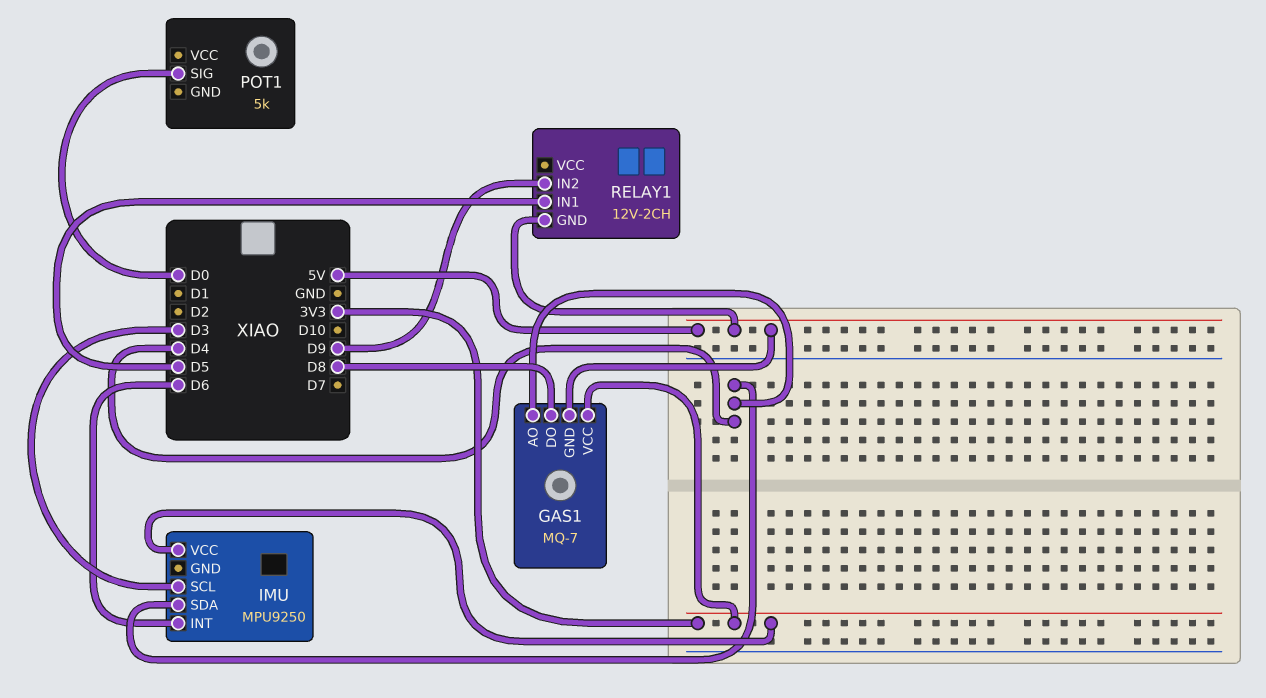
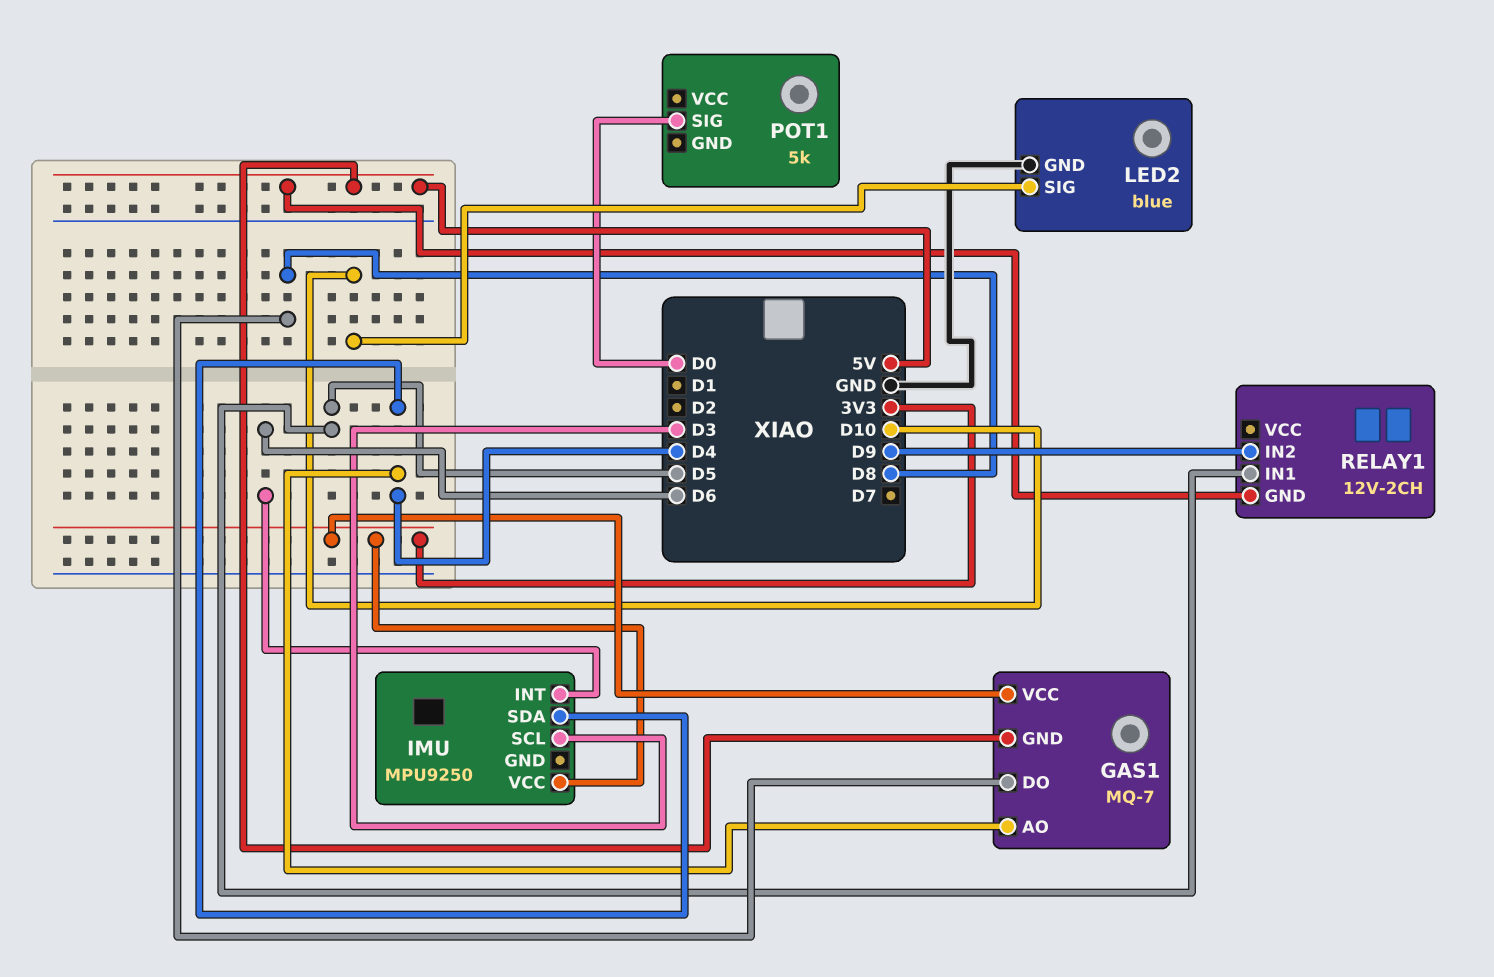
LED2: none -> blue
LED2 pin GND: none -> GND
LED2 pin SIG: none -> D10

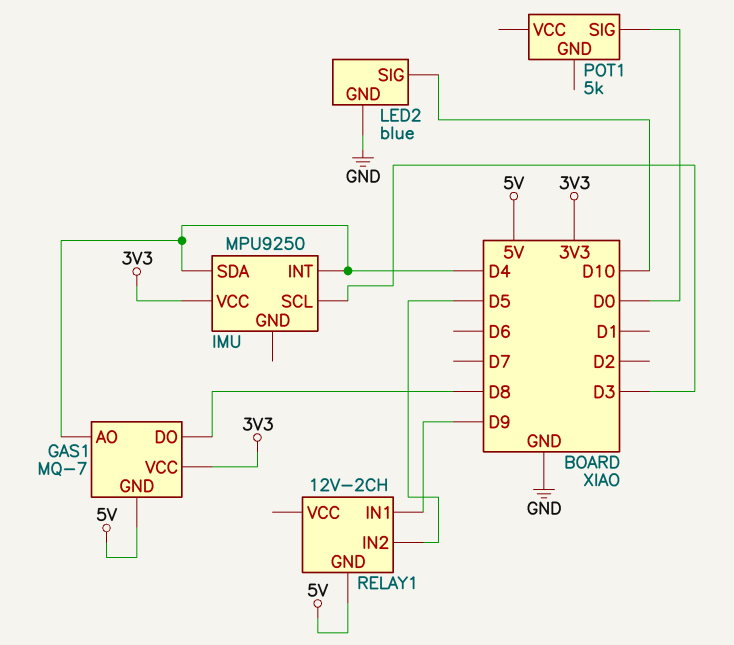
IMU pin INT: D6 -> D4
RELAY1 pin IN1: D5 -> D9
RELAY1 pin IN2: D9 -> D5

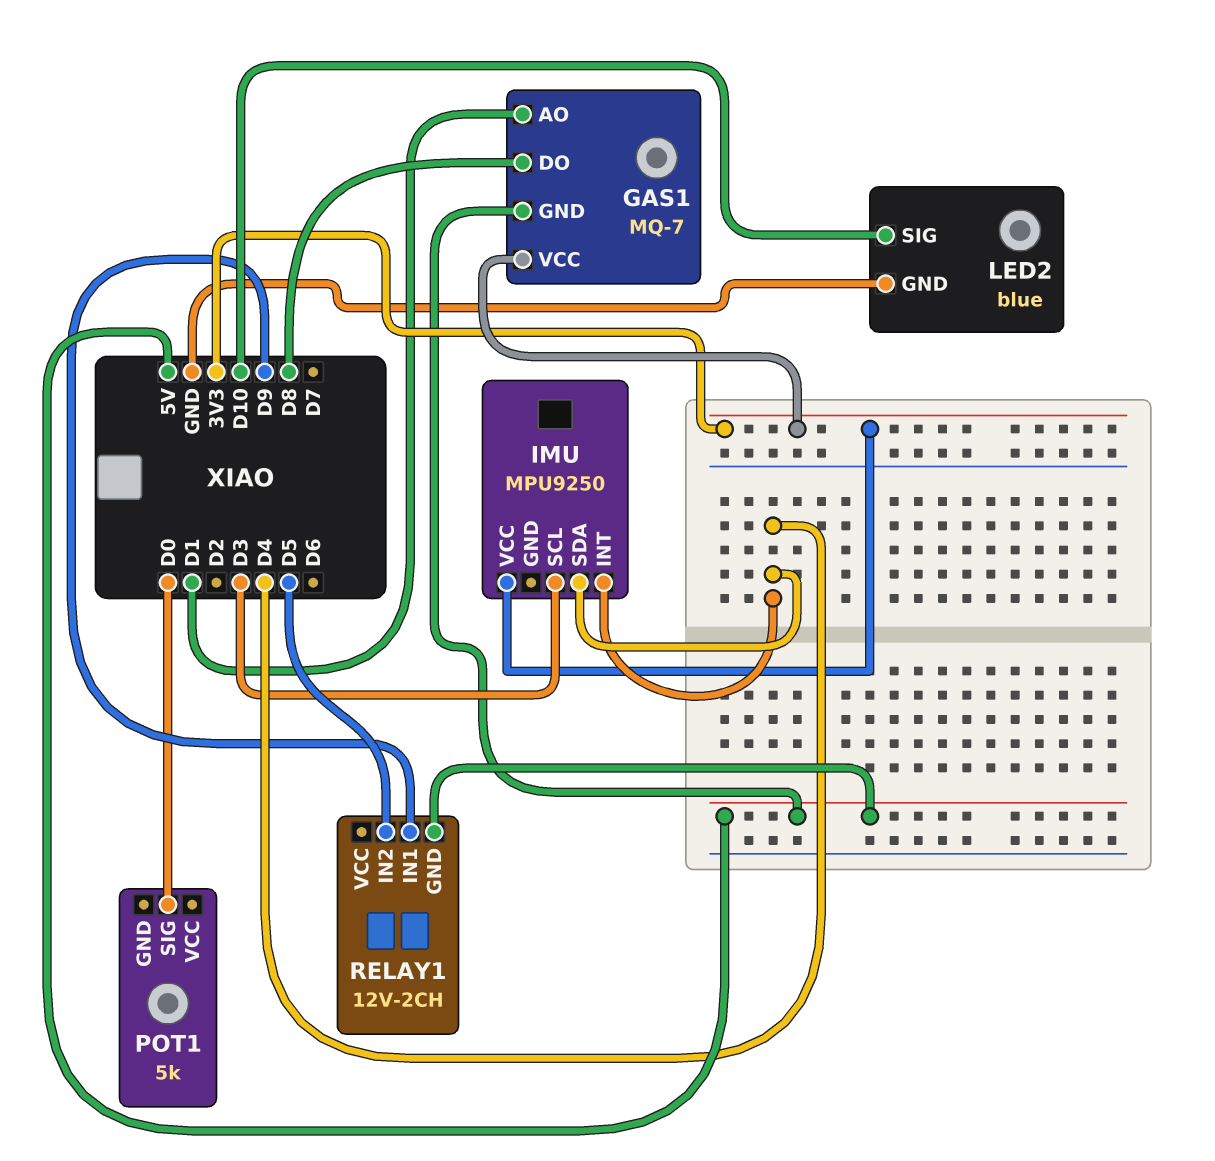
GAS1 pin AO: D4 -> D1

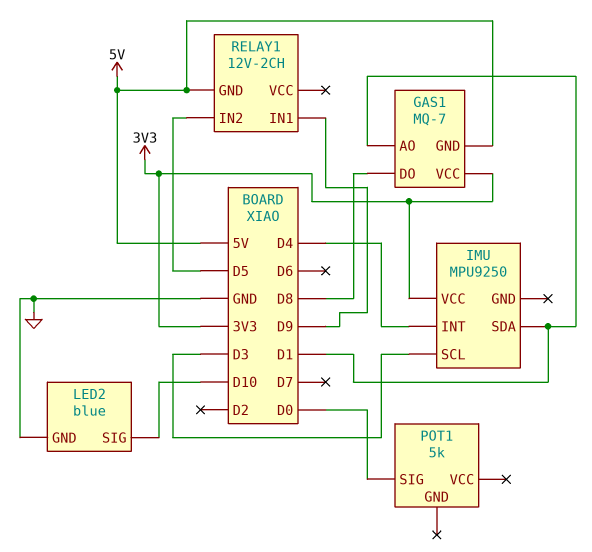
IMU pin SDA: D4 -> D1

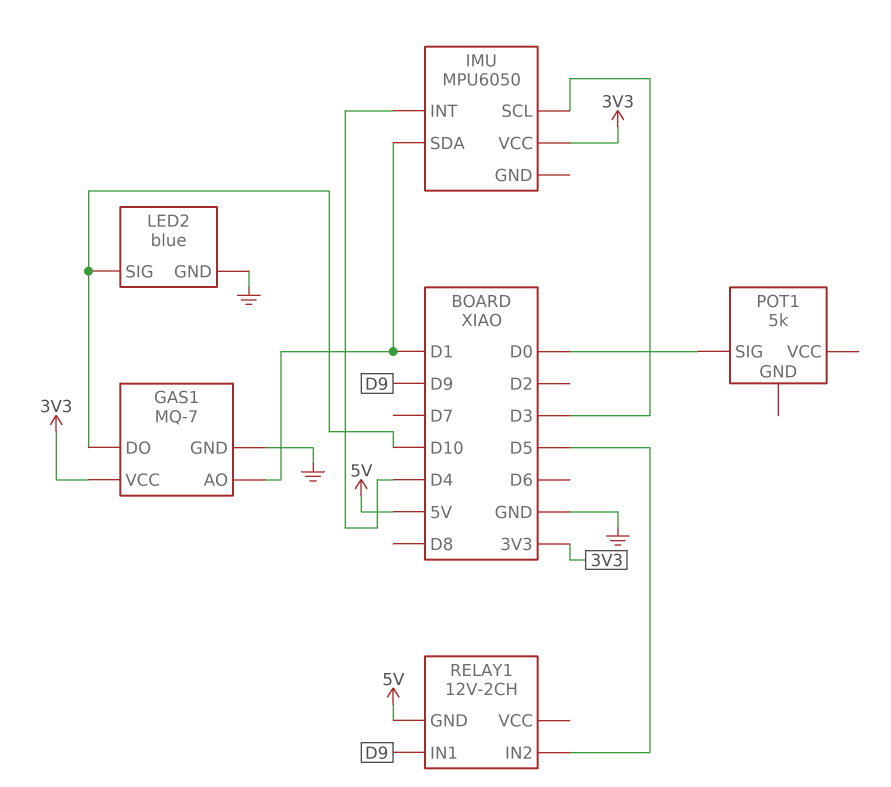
GAS1 pin DO: D8 -> D10
GAS1 pin GND: 5V -> GND
IMU: MPU9250 -> MPU6050

